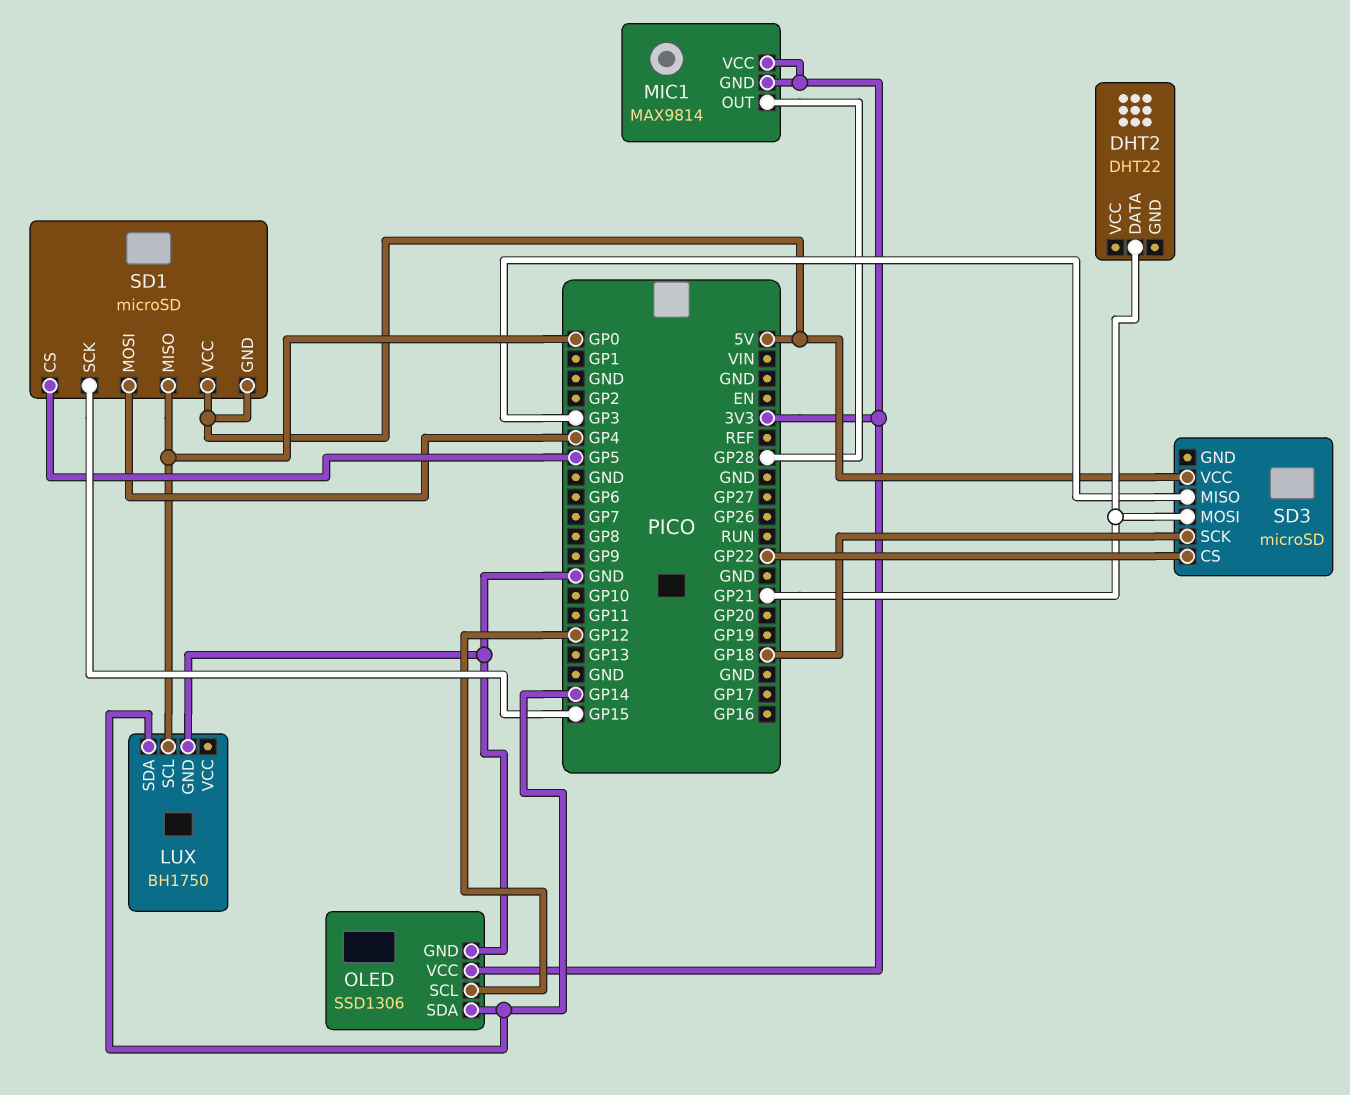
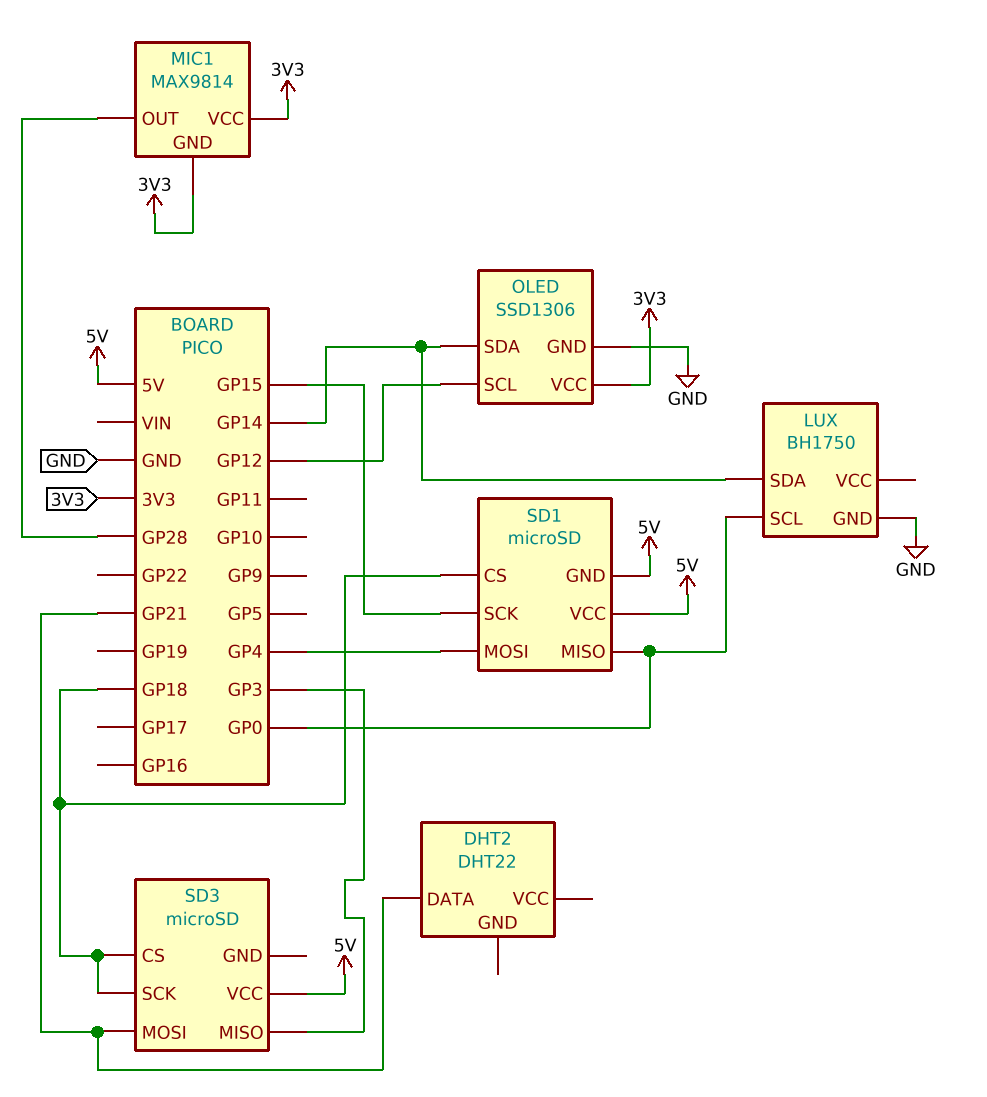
SD1 pin CS: GP5 -> GP18
SD3 pin CS: GP22 -> GP18

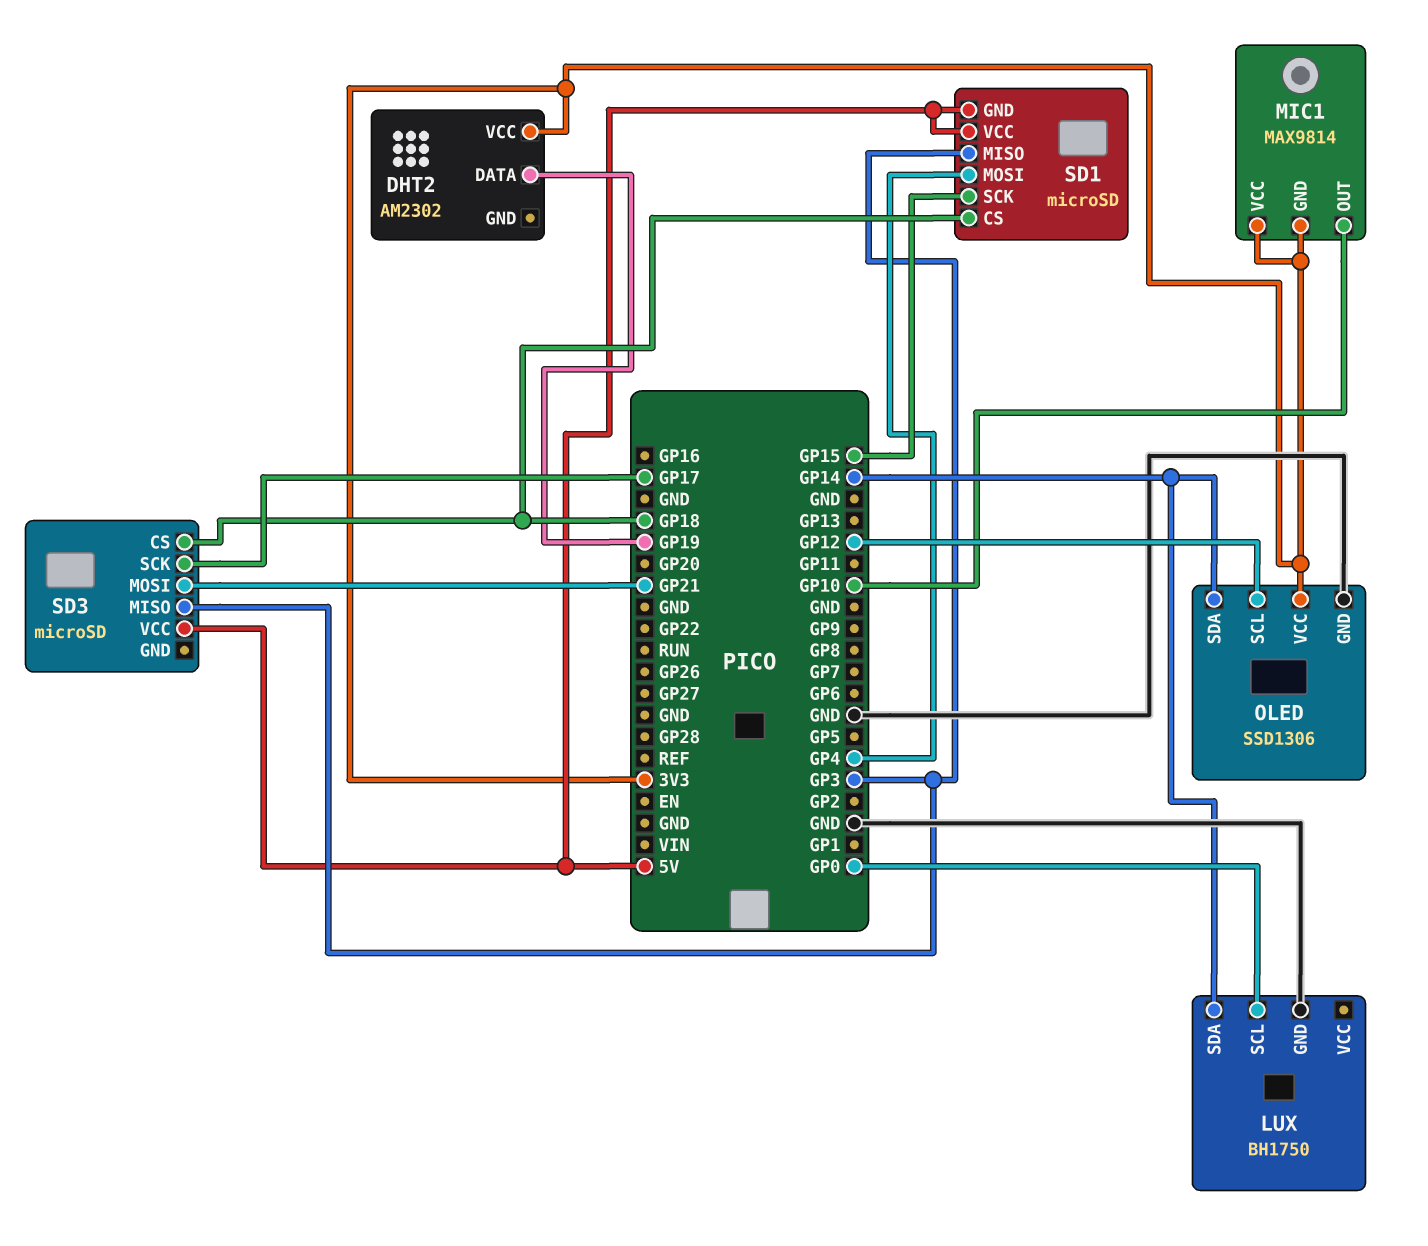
DHT2: DHT22 -> AM2302
DHT2 pin DATA: GP21 -> GP19
DHT2 pin VCC: none -> 3V3
MIC1 pin OUT: GP28 -> GP10
SD1 pin MISO: GP0 -> GP3
SD3 pin SCK: GP18 -> GP17

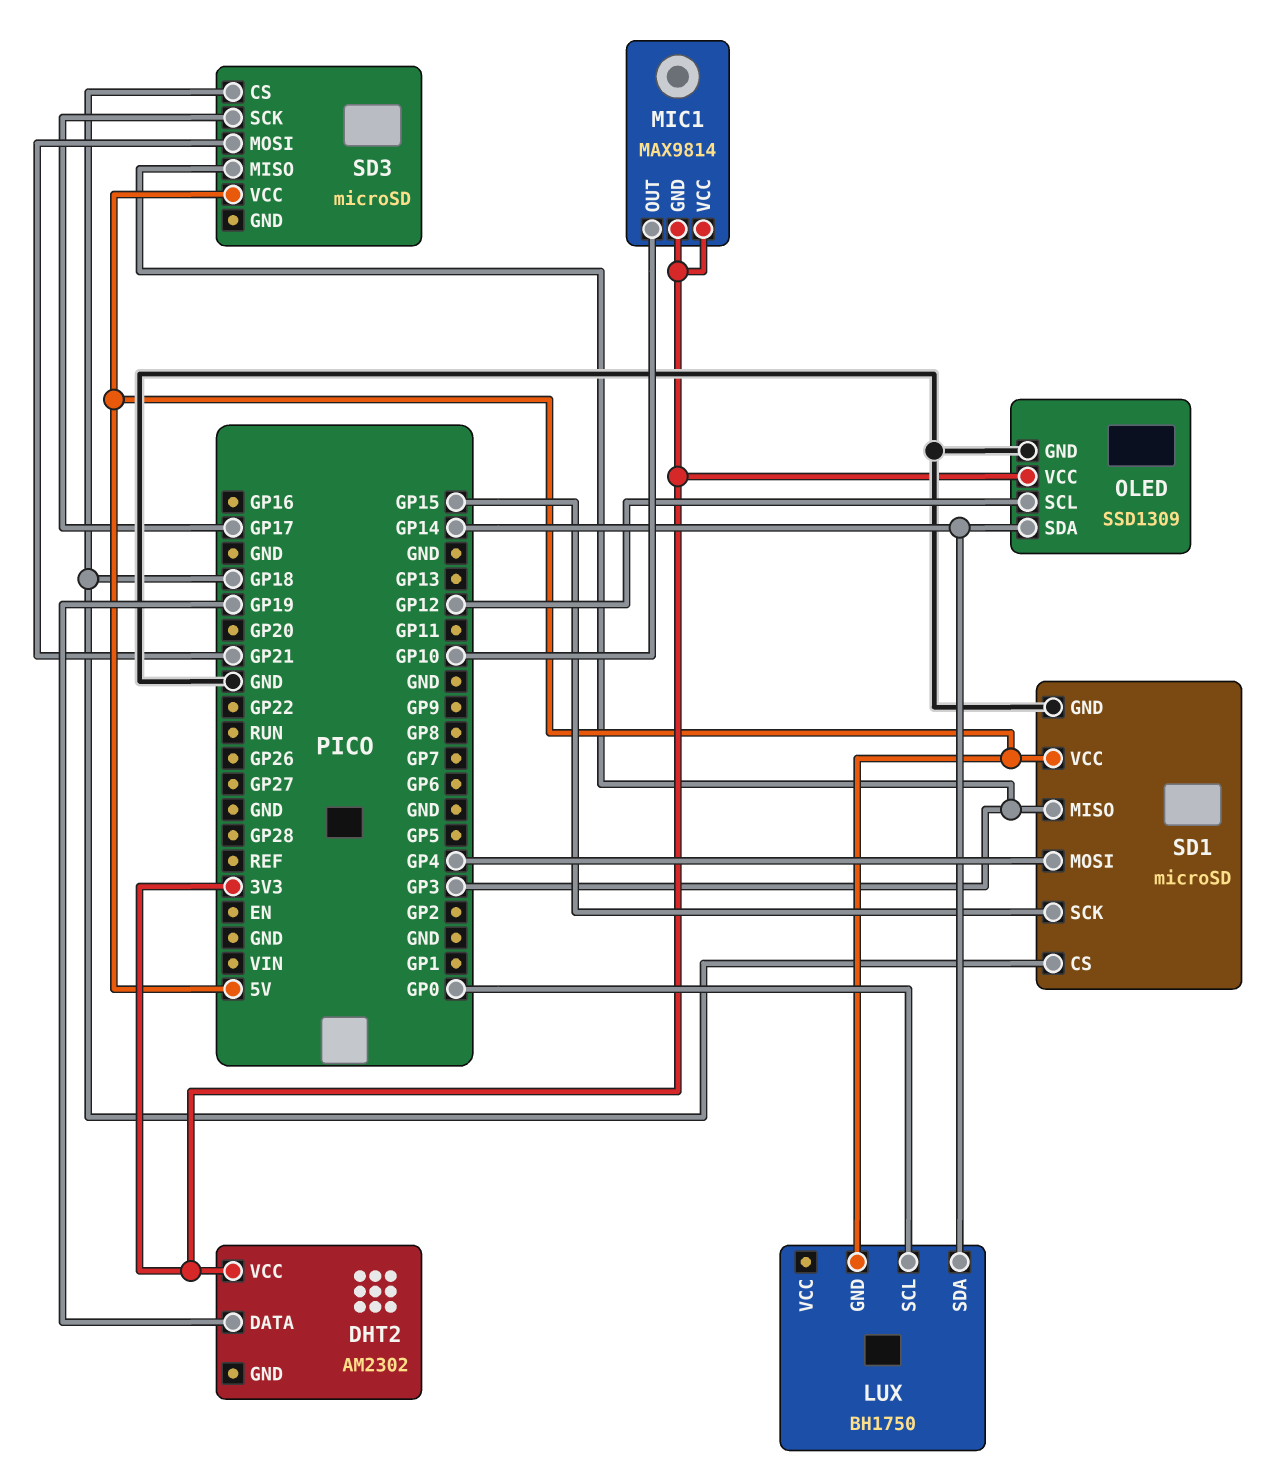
LUX pin GND: GND -> 5V
OLED: SSD1306 -> SSD1309
SD1 pin GND: 5V -> GND

